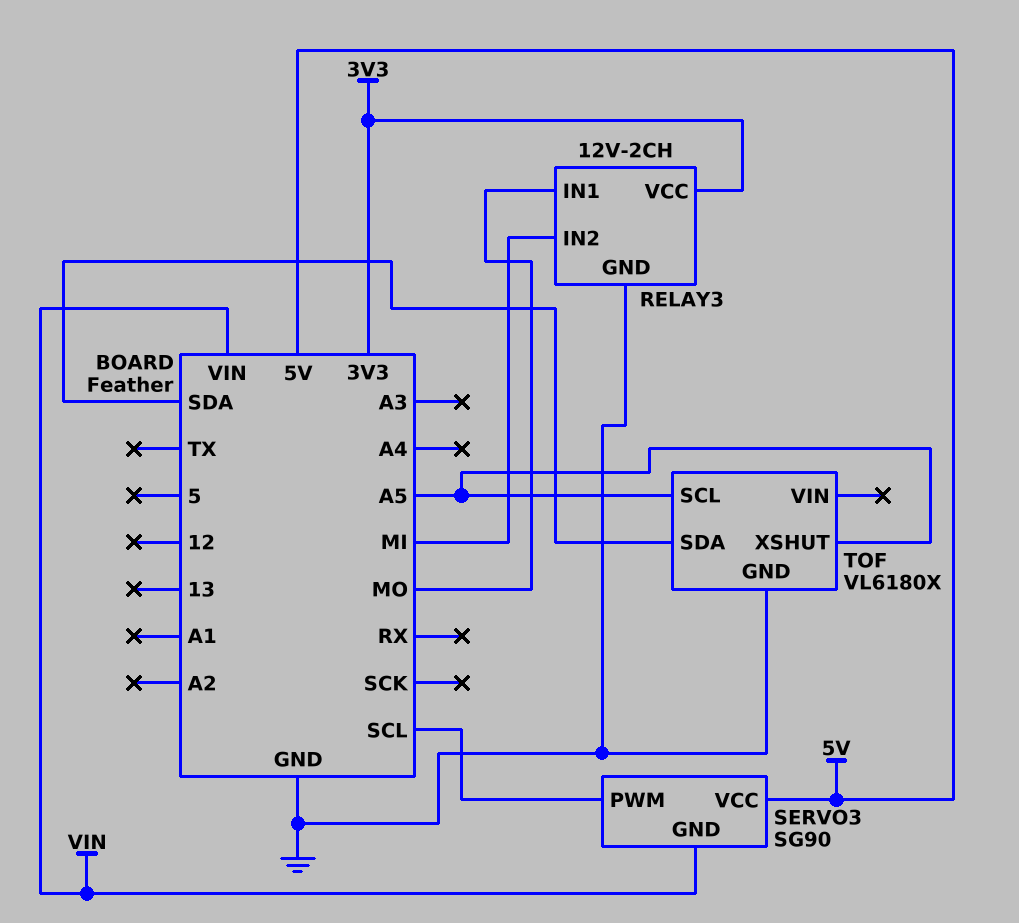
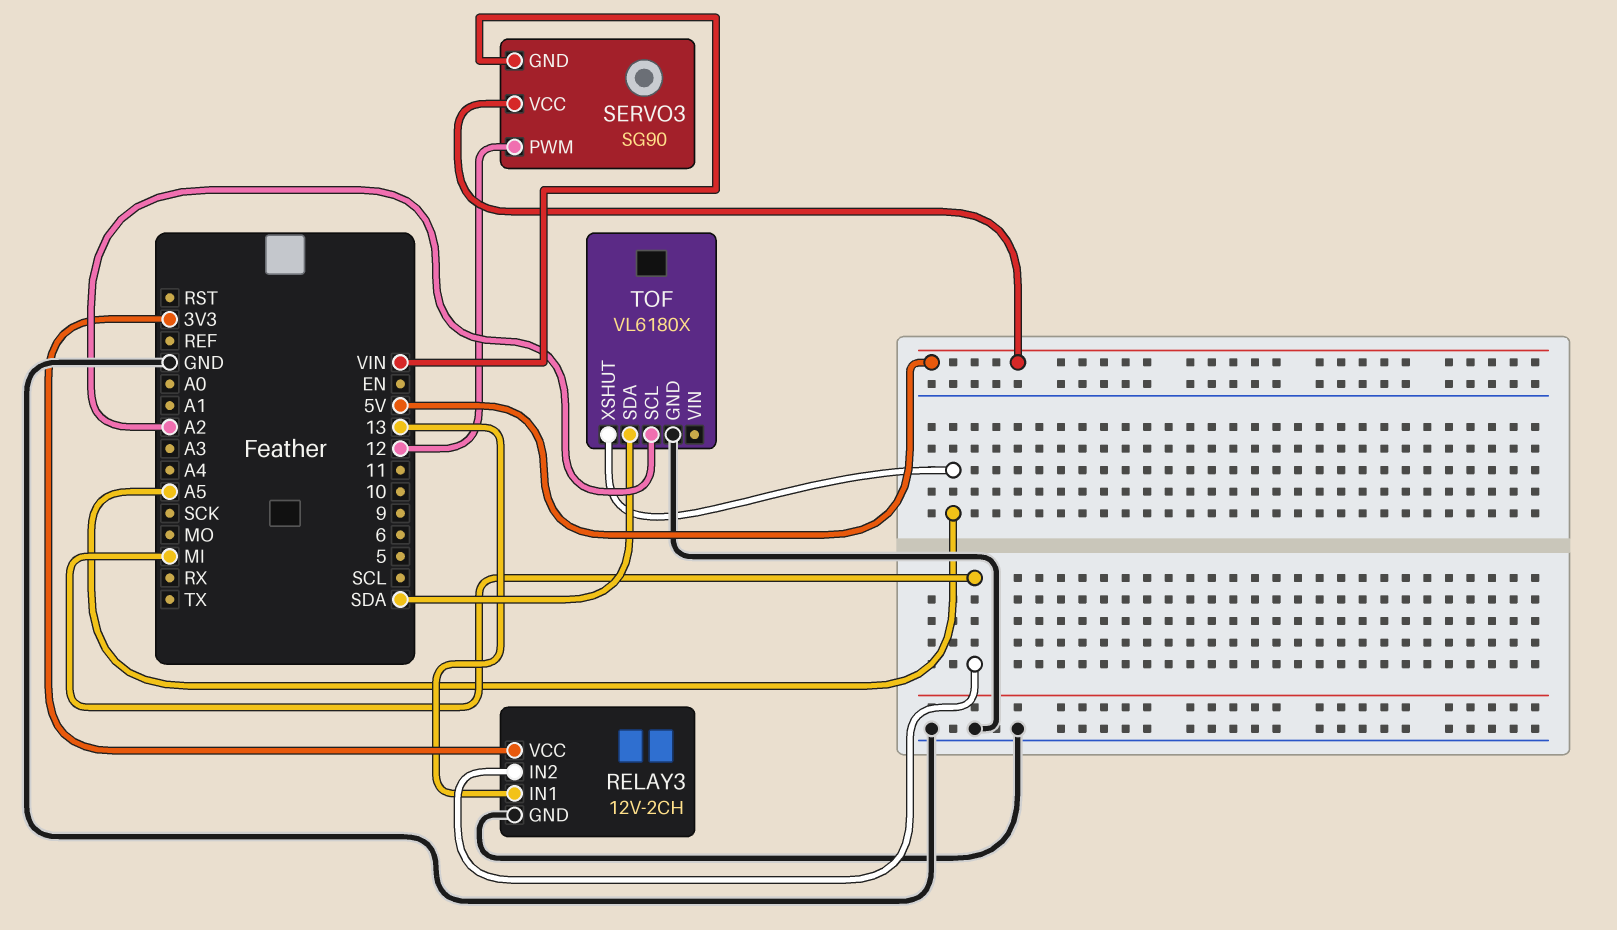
RELAY3 pin IN1: MO -> 13
SERVO3 pin PWM: SCL -> 12
TOF pin SCL: A5 -> A2

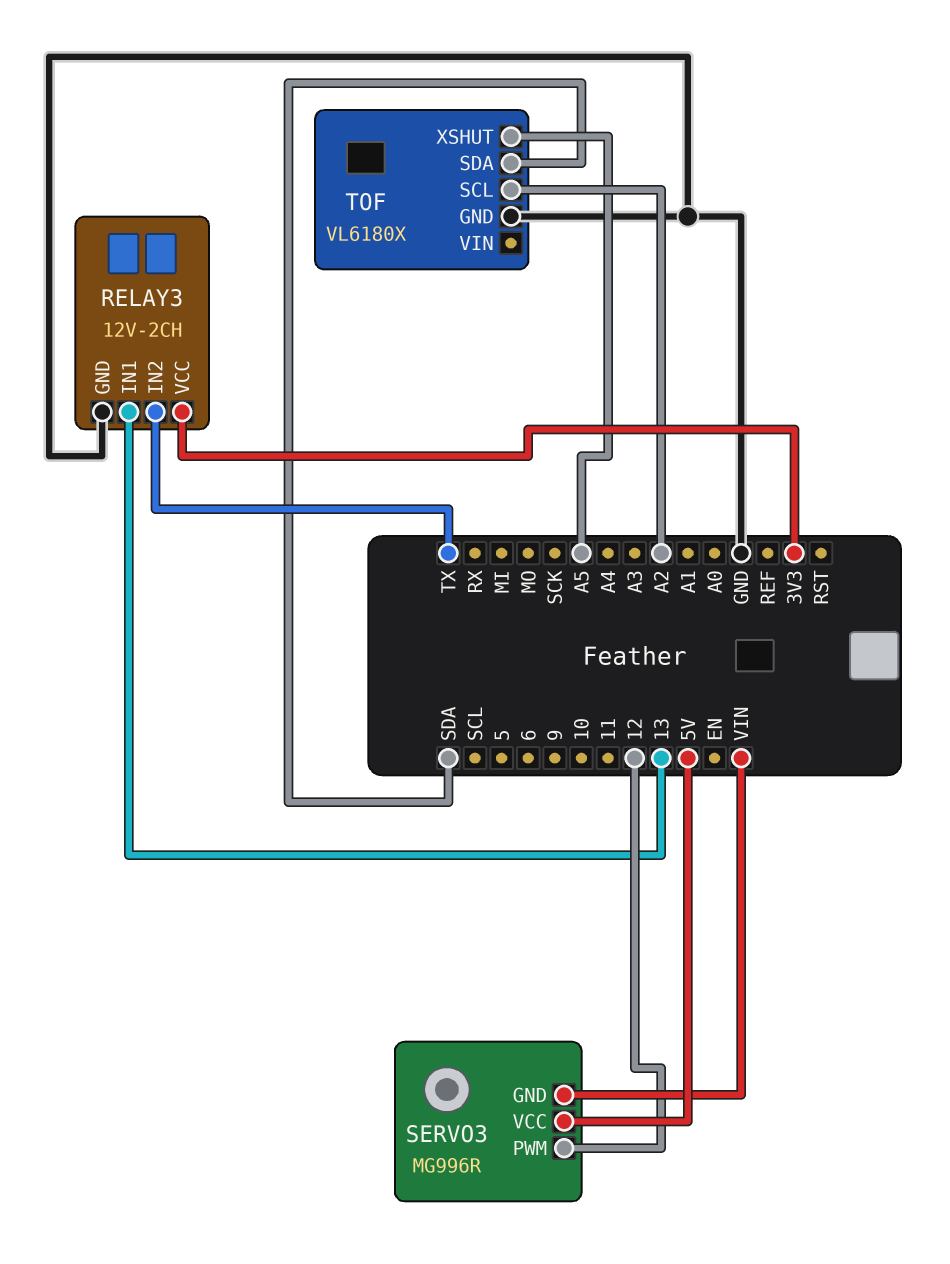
RELAY3 pin IN2: MI -> TX
SERVO3: SG90 -> MG996R

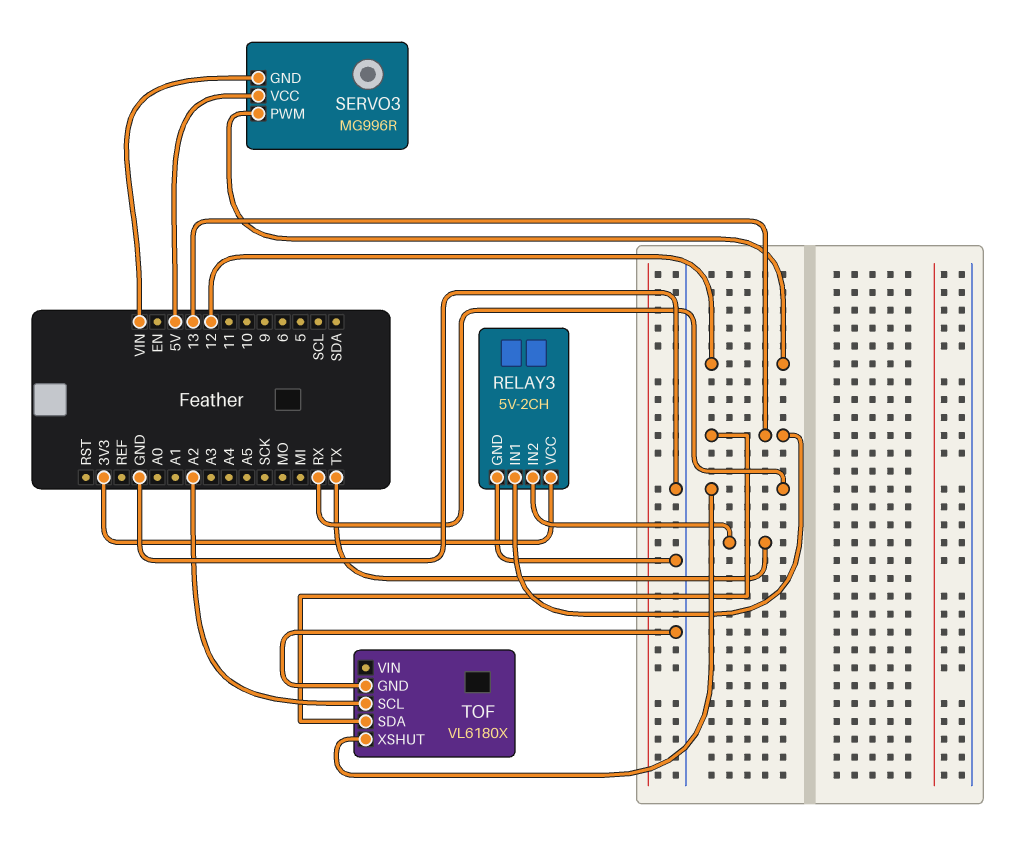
RELAY3: 12V-2CH -> 5V-2CH
TOF pin SDA: SDA -> 13
TOF pin XSHUT: A5 -> RX

